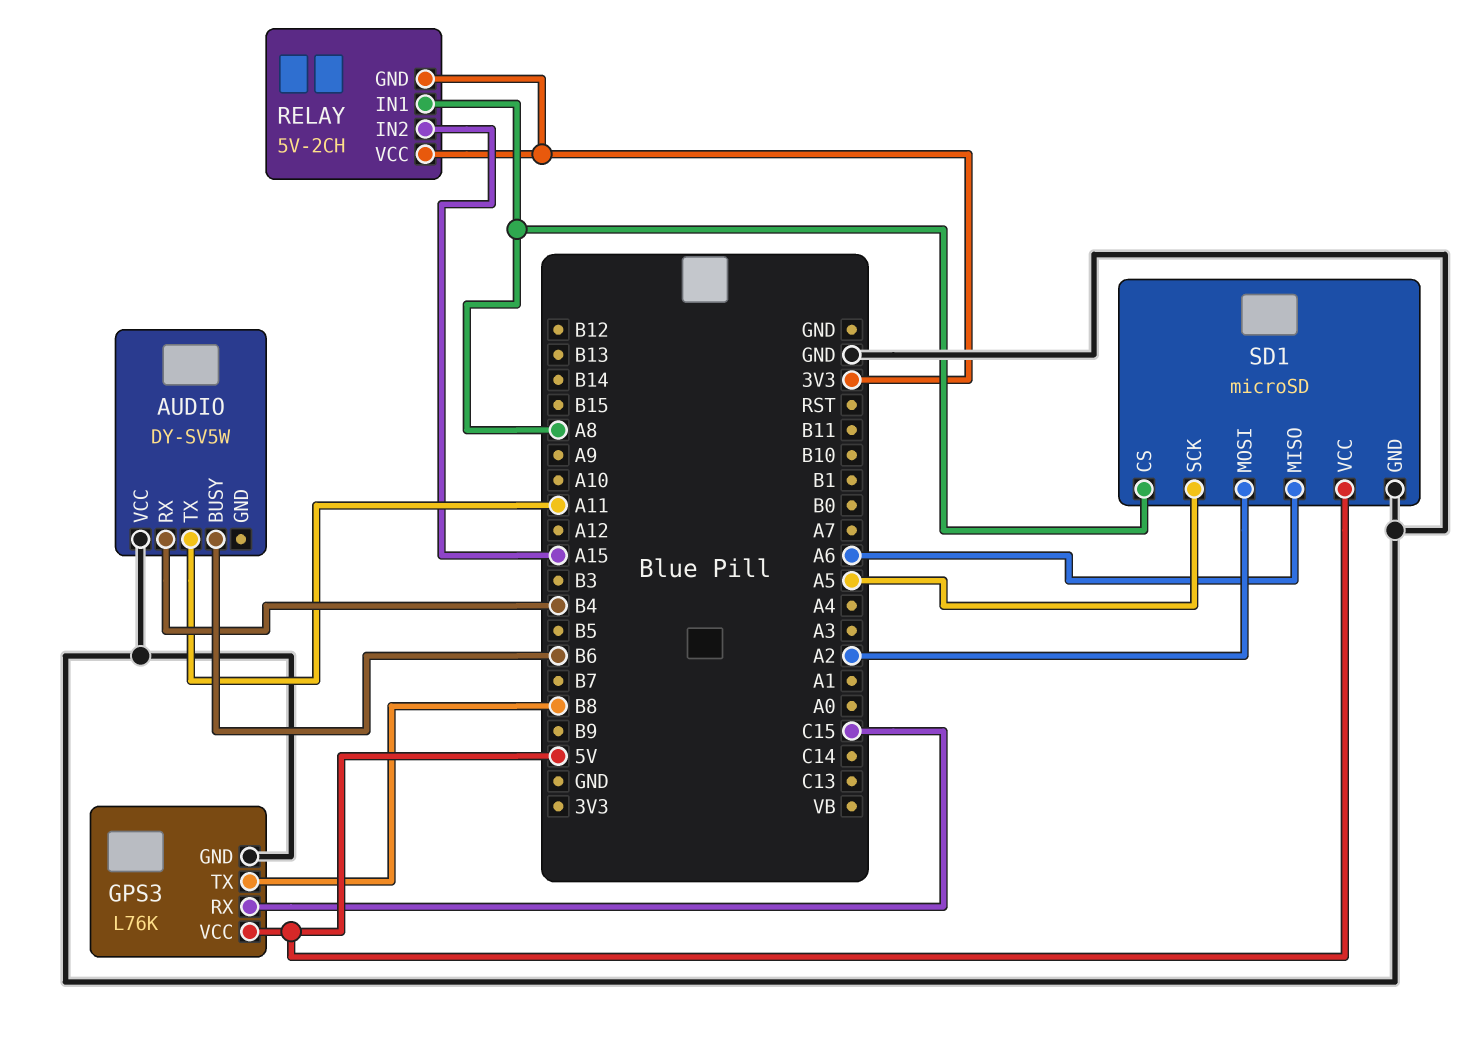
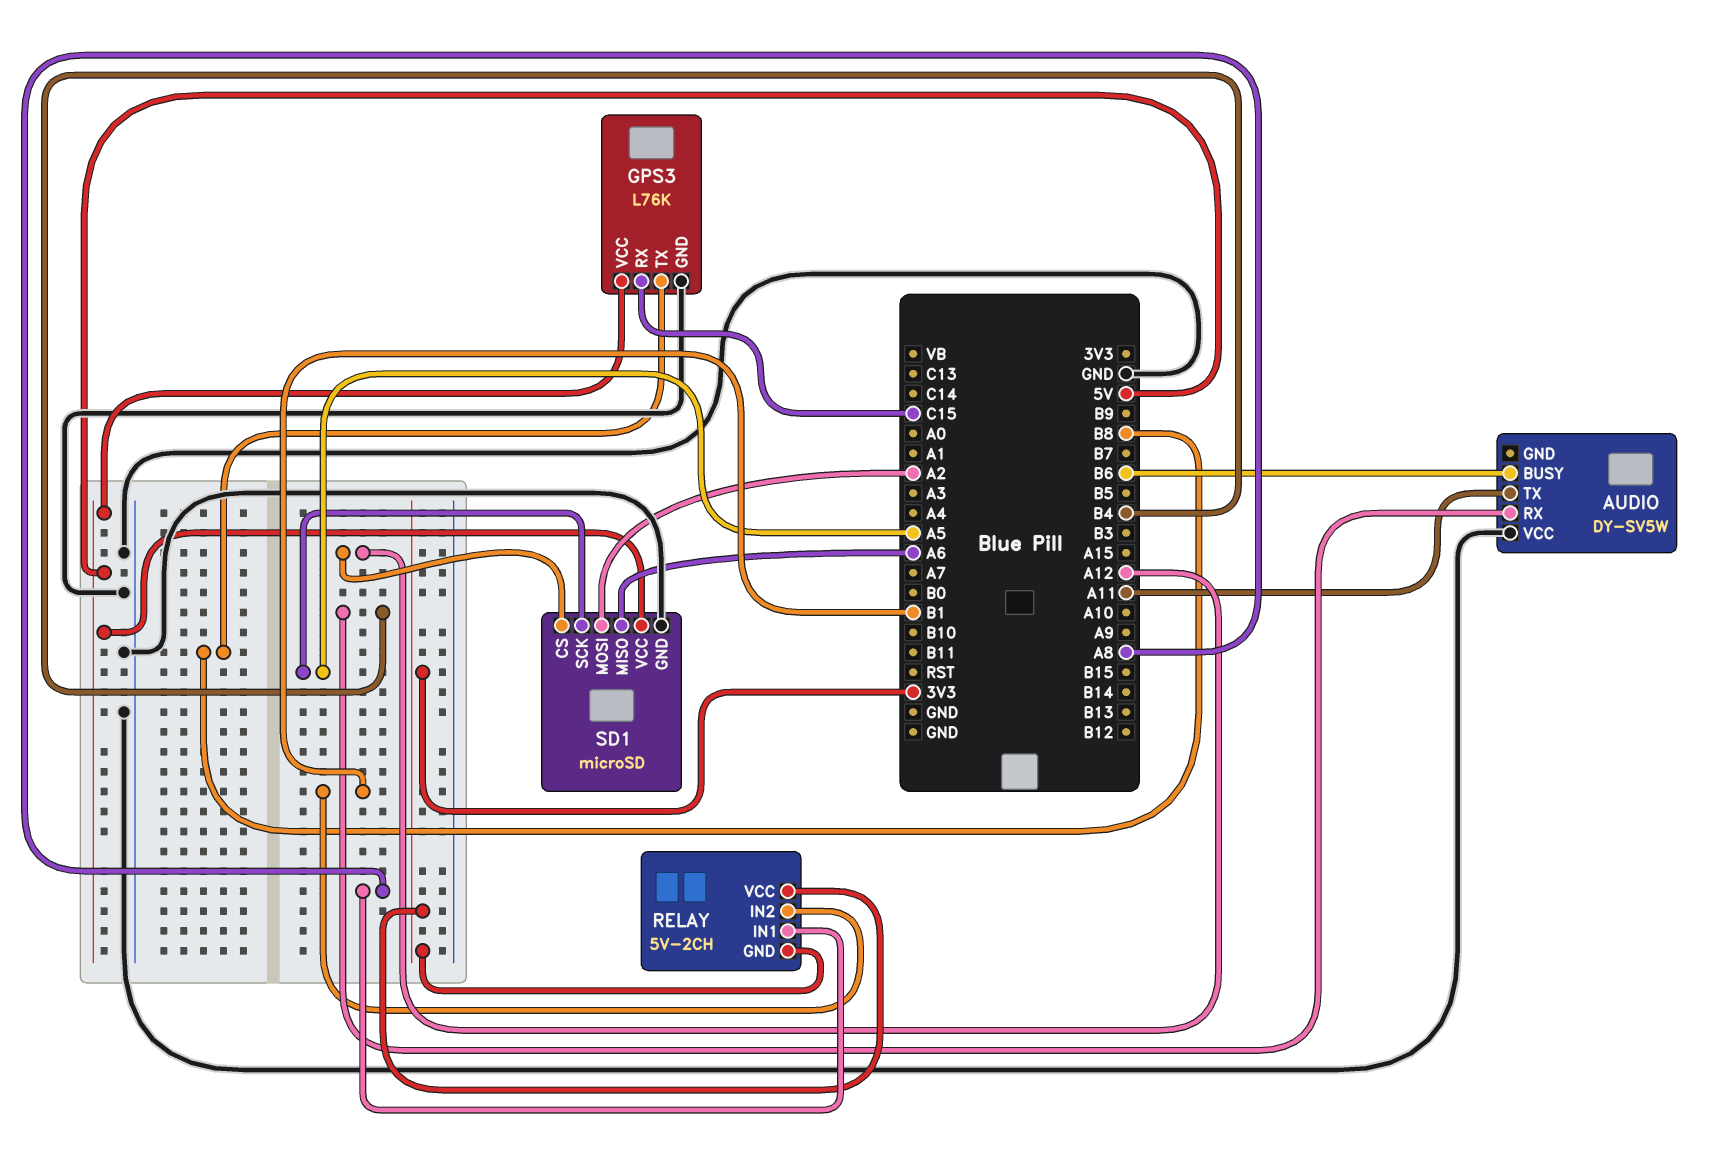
RELAY pin IN2: A15 -> B1
SD1 pin CS: A8 -> A12

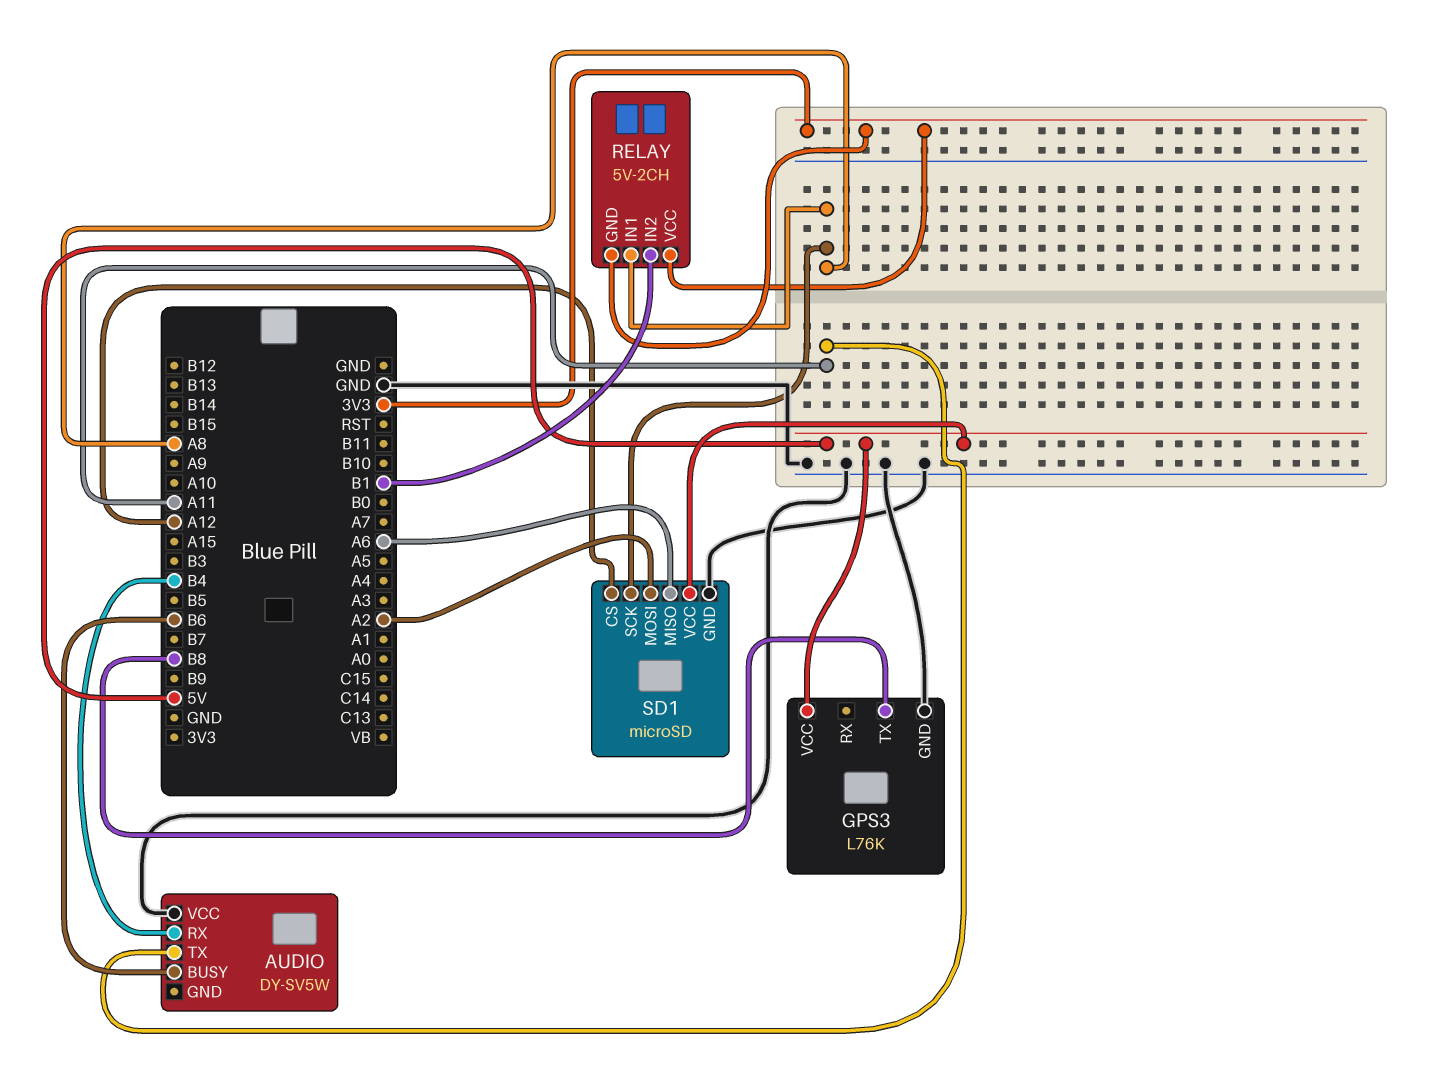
GPS3 pin RX: C15 -> none
SD1 pin SCK: A5 -> A8

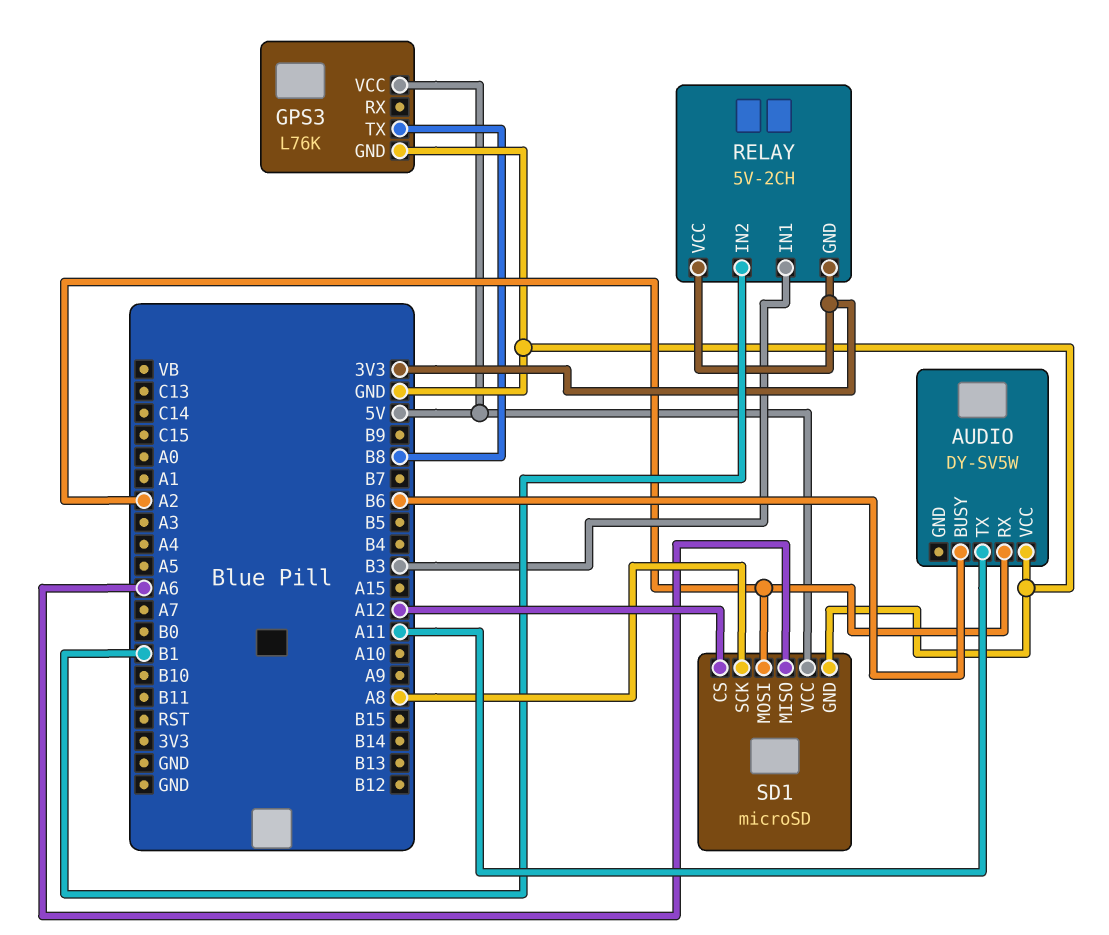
AUDIO pin RX: B4 -> A2
RELAY pin IN1: A8 -> B3

